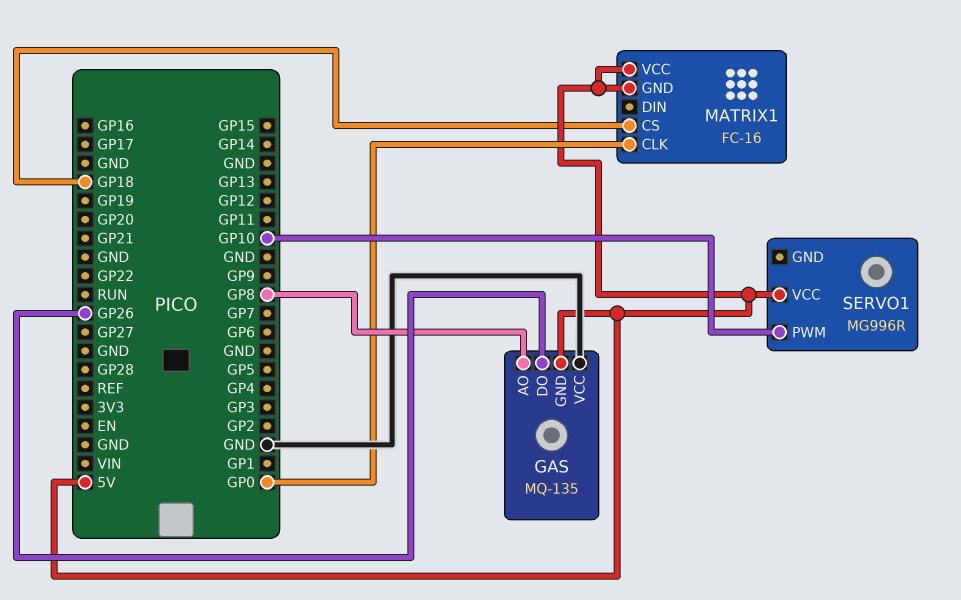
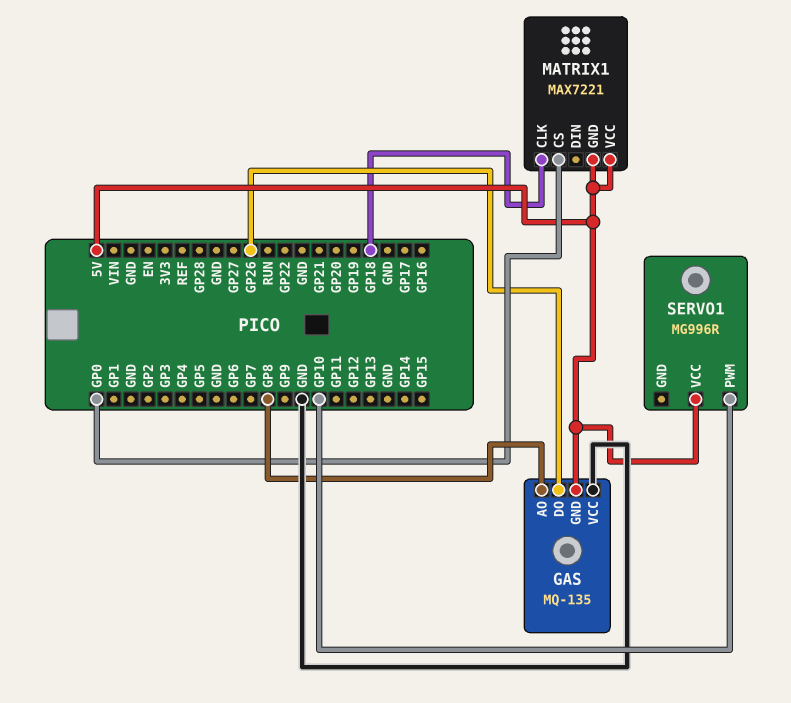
MATRIX1: FC-16 -> MAX7221
MATRIX1 pin CLK: GP0 -> GP18
MATRIX1 pin CS: GP18 -> GP0

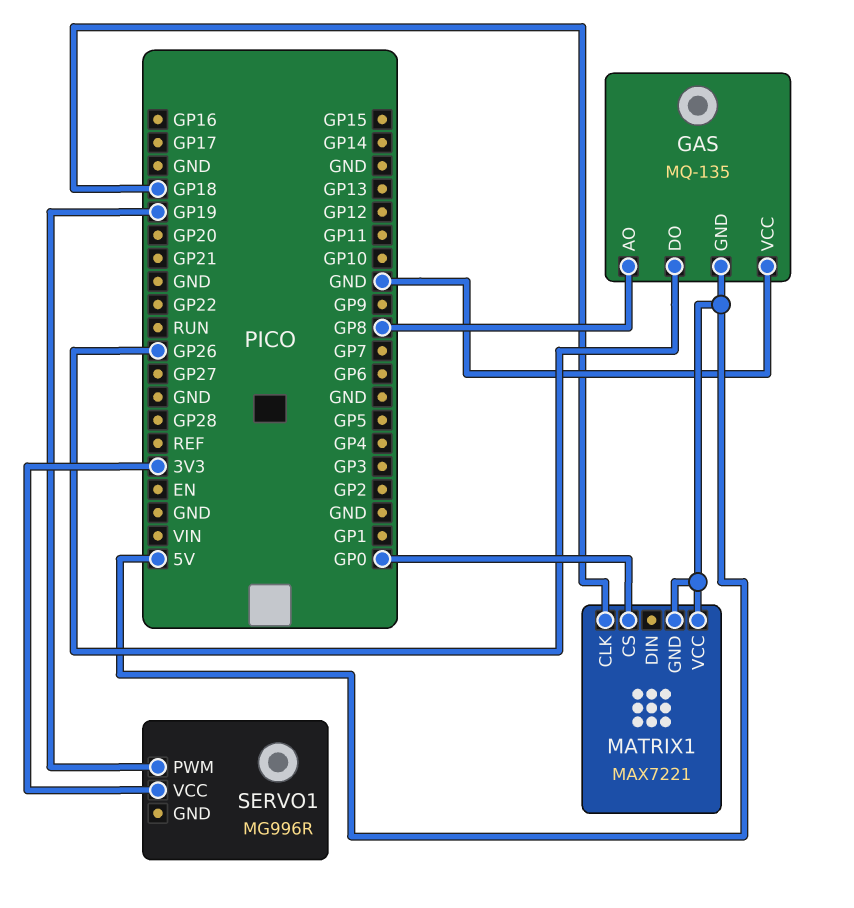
SERVO1 pin PWM: GP10 -> GP19
SERVO1 pin VCC: 5V -> 3V3

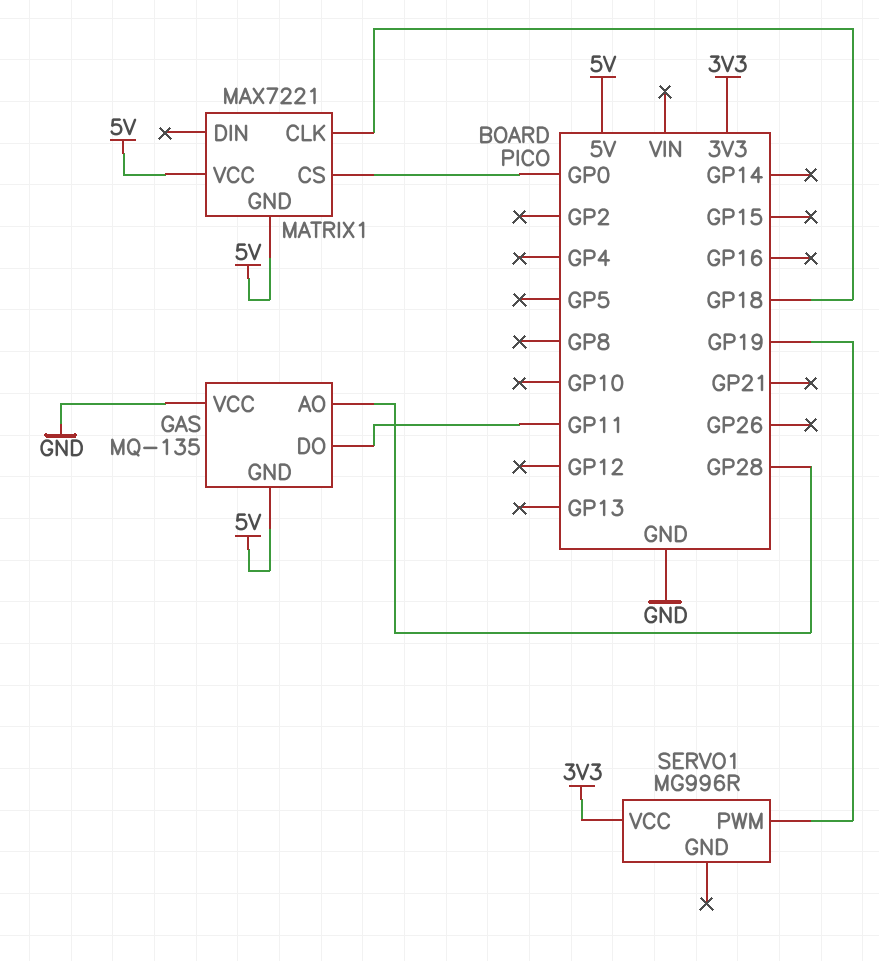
GAS pin AO: GP8 -> GP28
GAS pin DO: GP26 -> GP11

